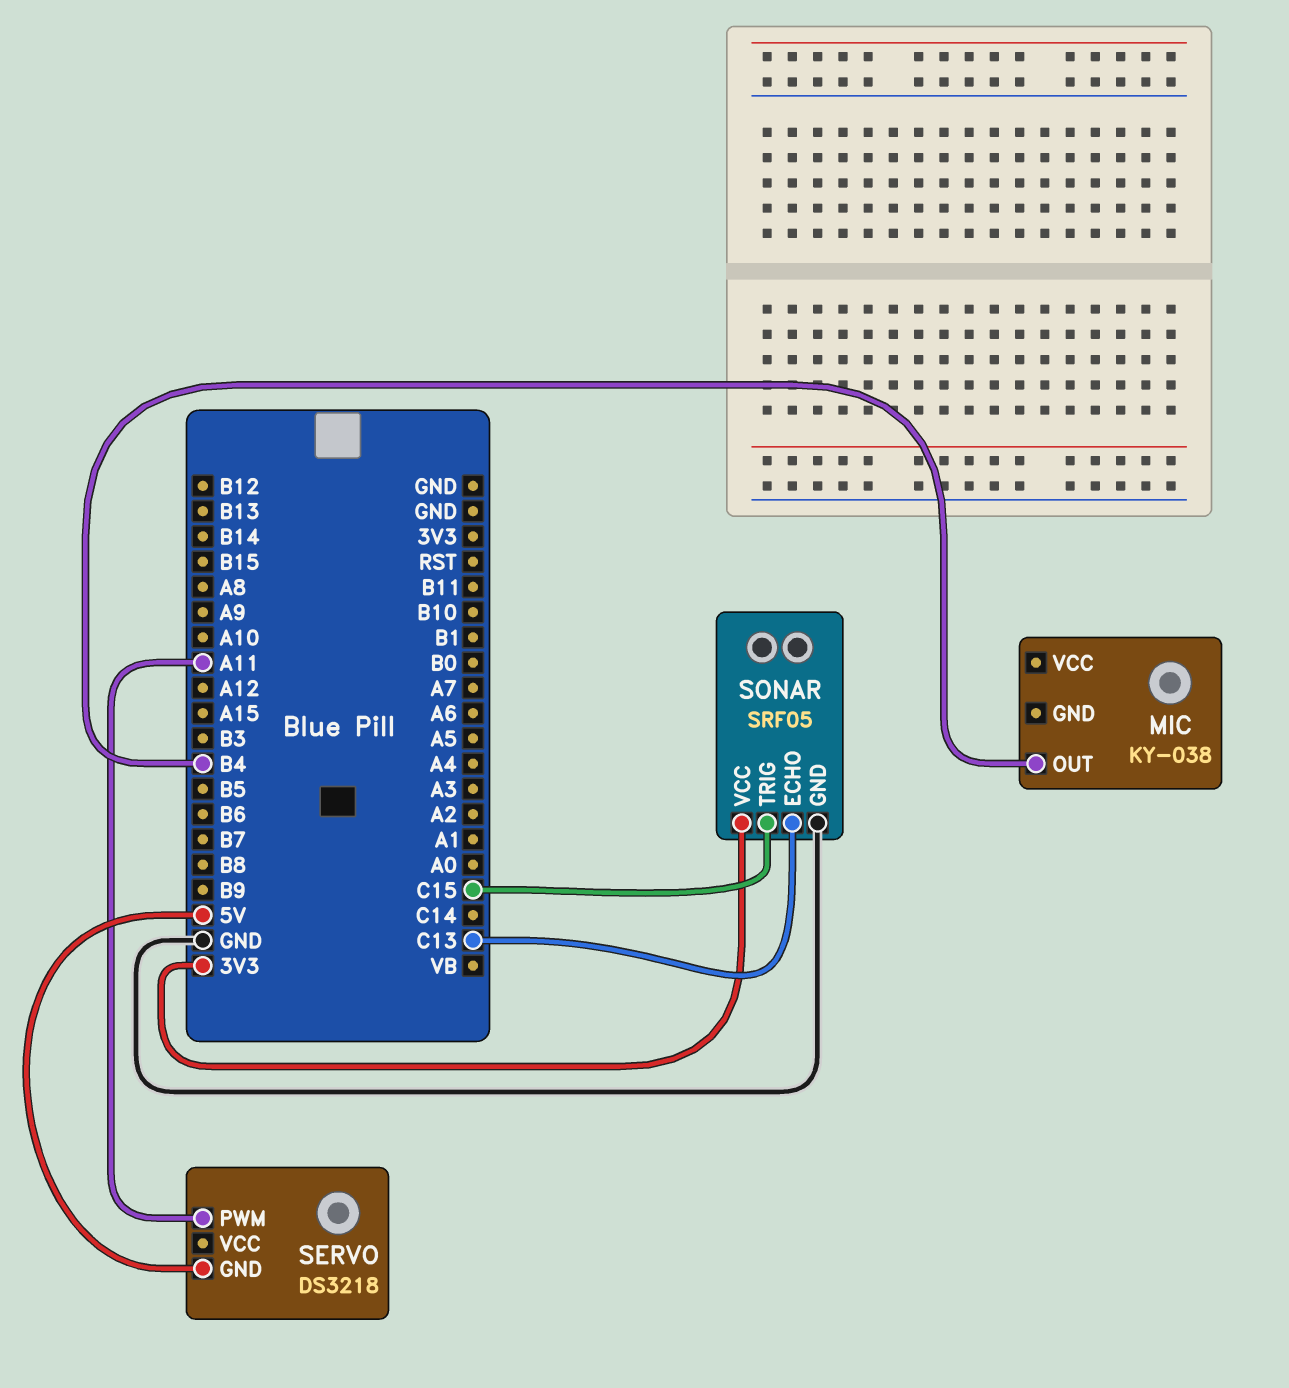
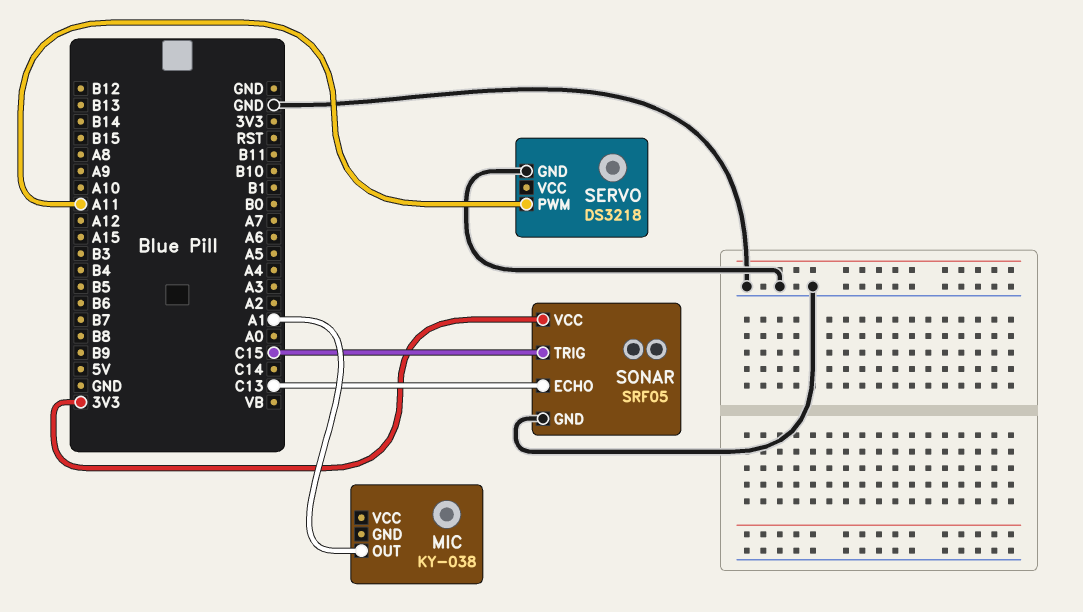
MIC pin OUT: B4 -> A1
SERVO pin GND: 5V -> GND

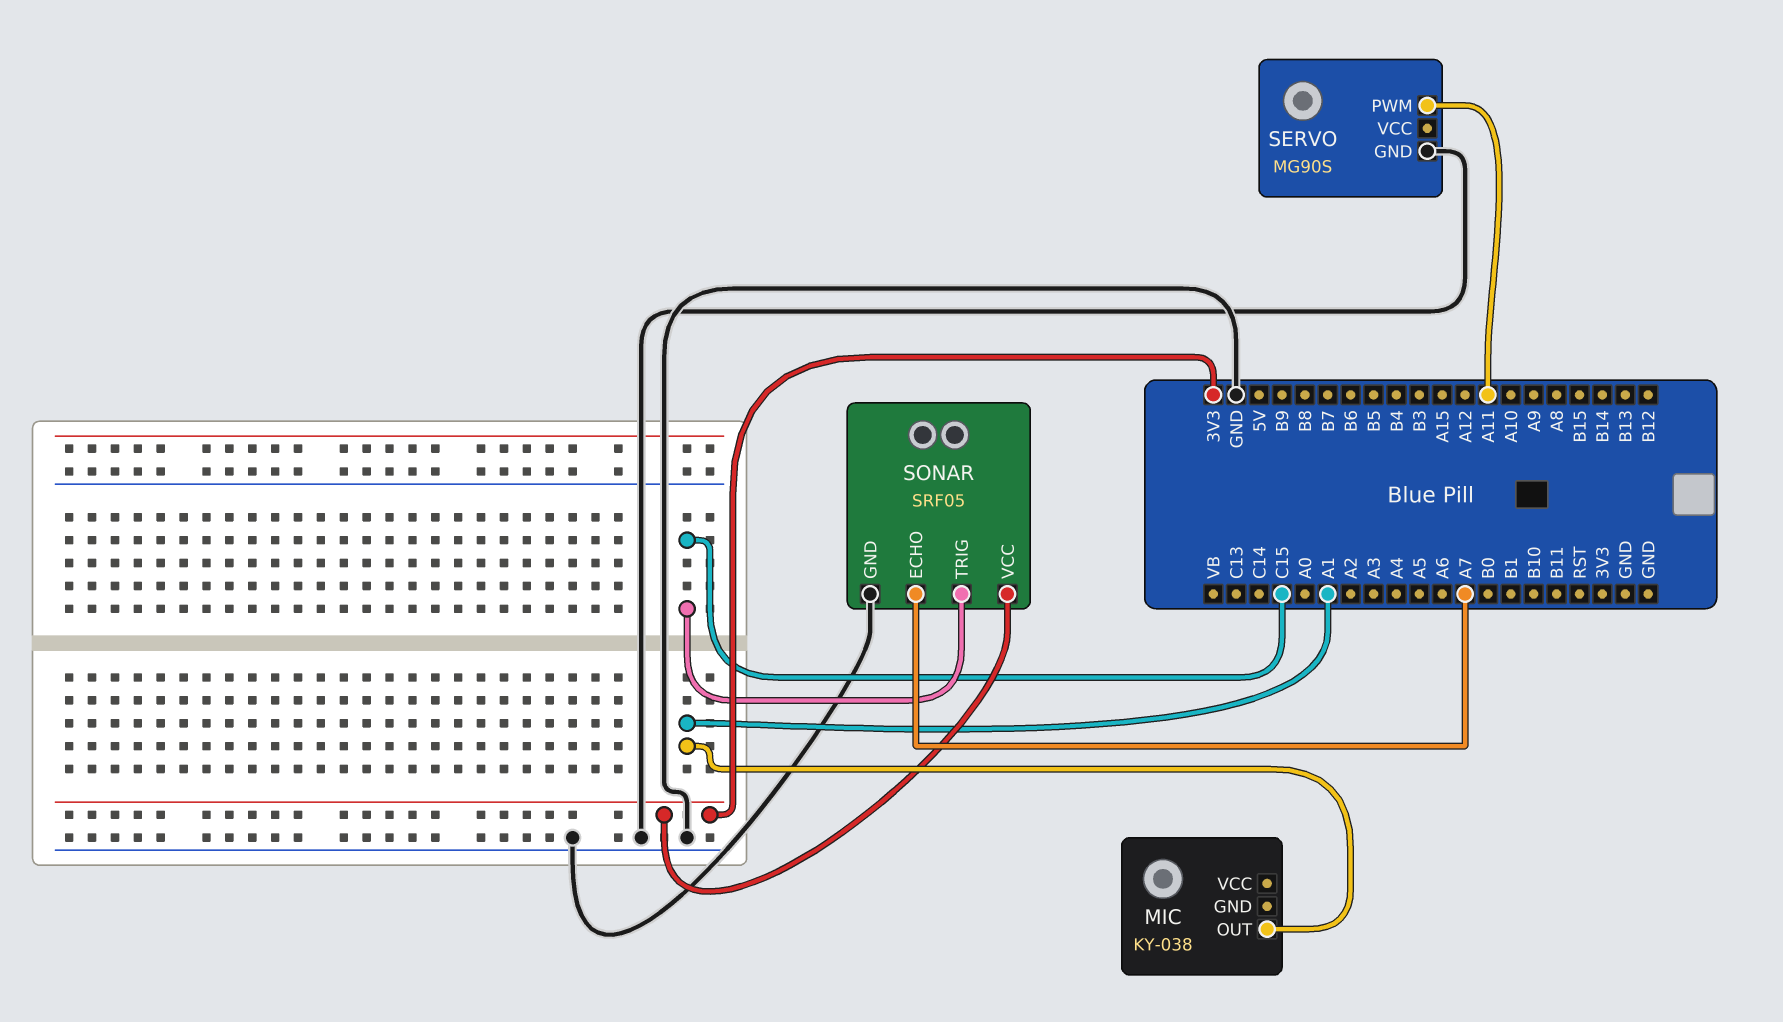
SERVO: DS3218 -> MG90S
SONAR pin ECHO: C13 -> A7

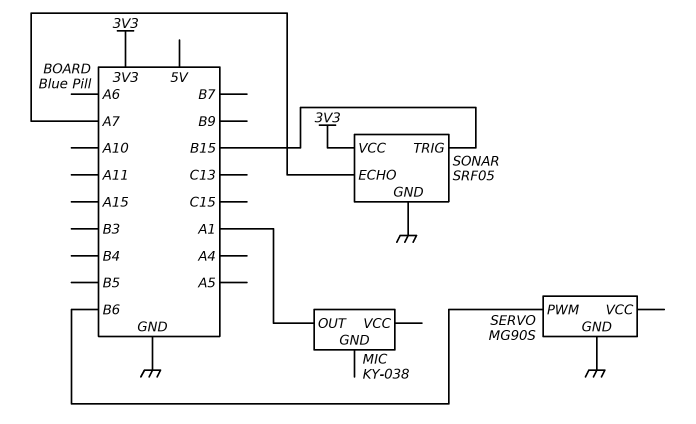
SERVO pin PWM: A11 -> B6
SONAR pin TRIG: C15 -> B15

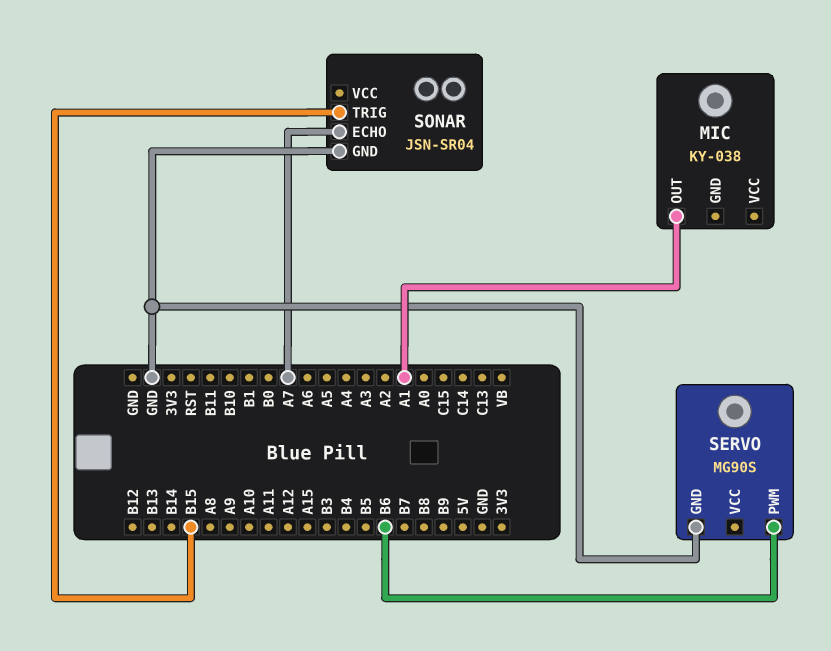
SONAR: SRF05 -> JSN-SR04
SONAR pin VCC: 3V3 -> none

